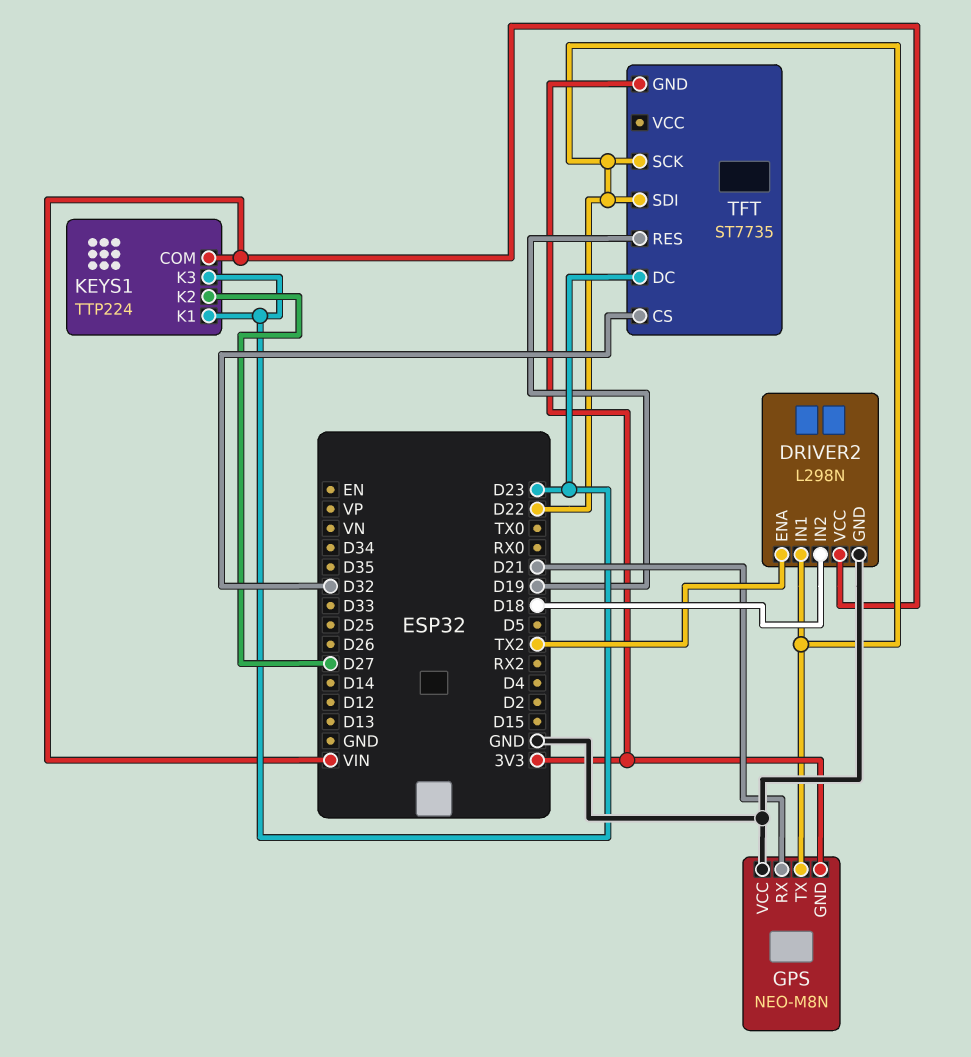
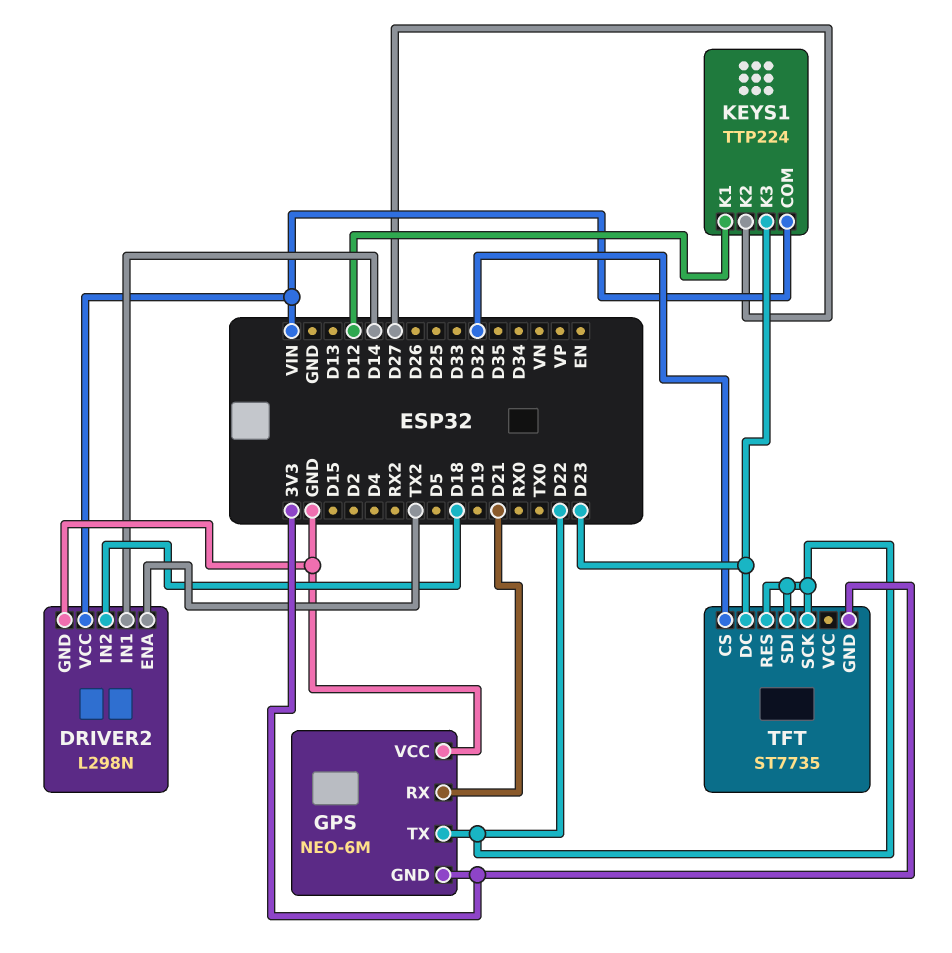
DRIVER2 pin IN1: D22 -> D14
GPS: NEO-M8N -> NEO-6M
KEYS1 pin K1: D23 -> D12
TFT pin RES: D19 -> D22

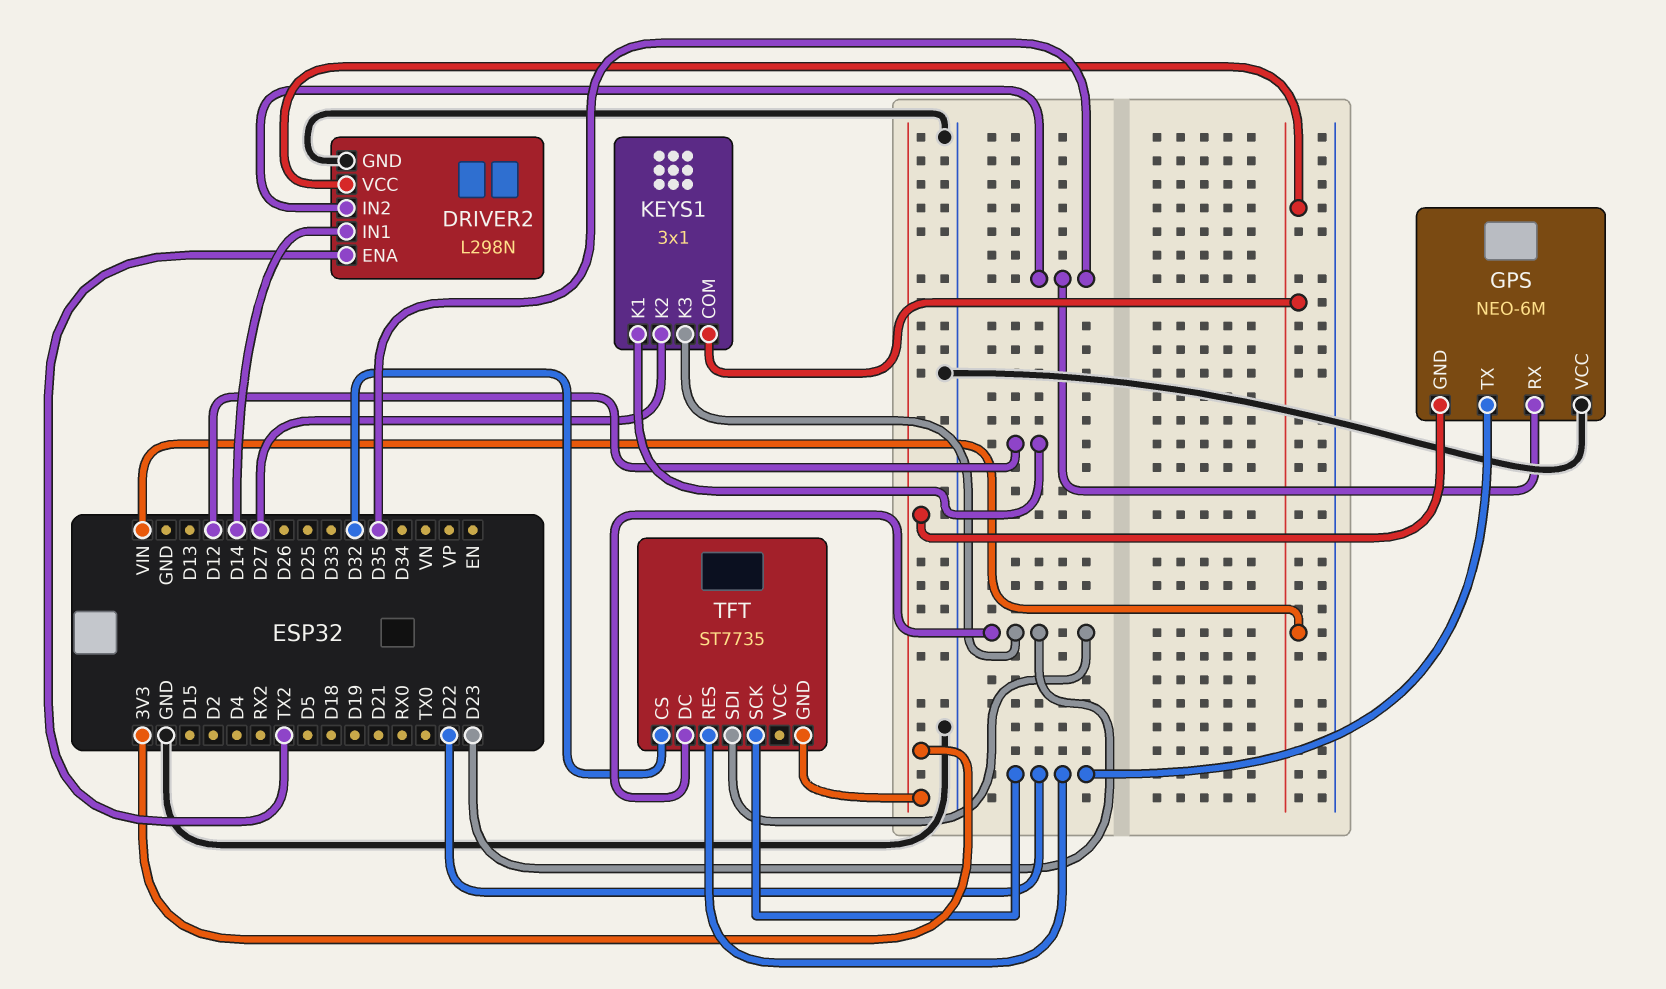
DRIVER2 pin IN2: D18 -> D35
GPS pin RX: D21 -> D35
KEYS1: TTP224 -> 3x1
TFT pin SDI: D22 -> D23

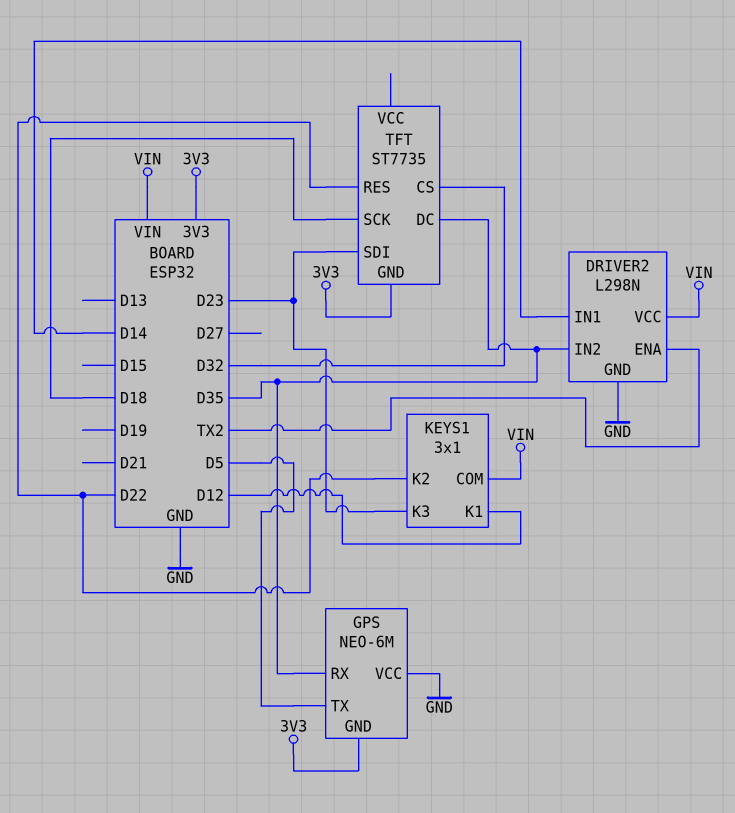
GPS pin TX: D22 -> D5
KEYS1 pin K2: D27 -> D22
TFT pin DC: D23 -> D35
TFT pin SCK: D22 -> D18

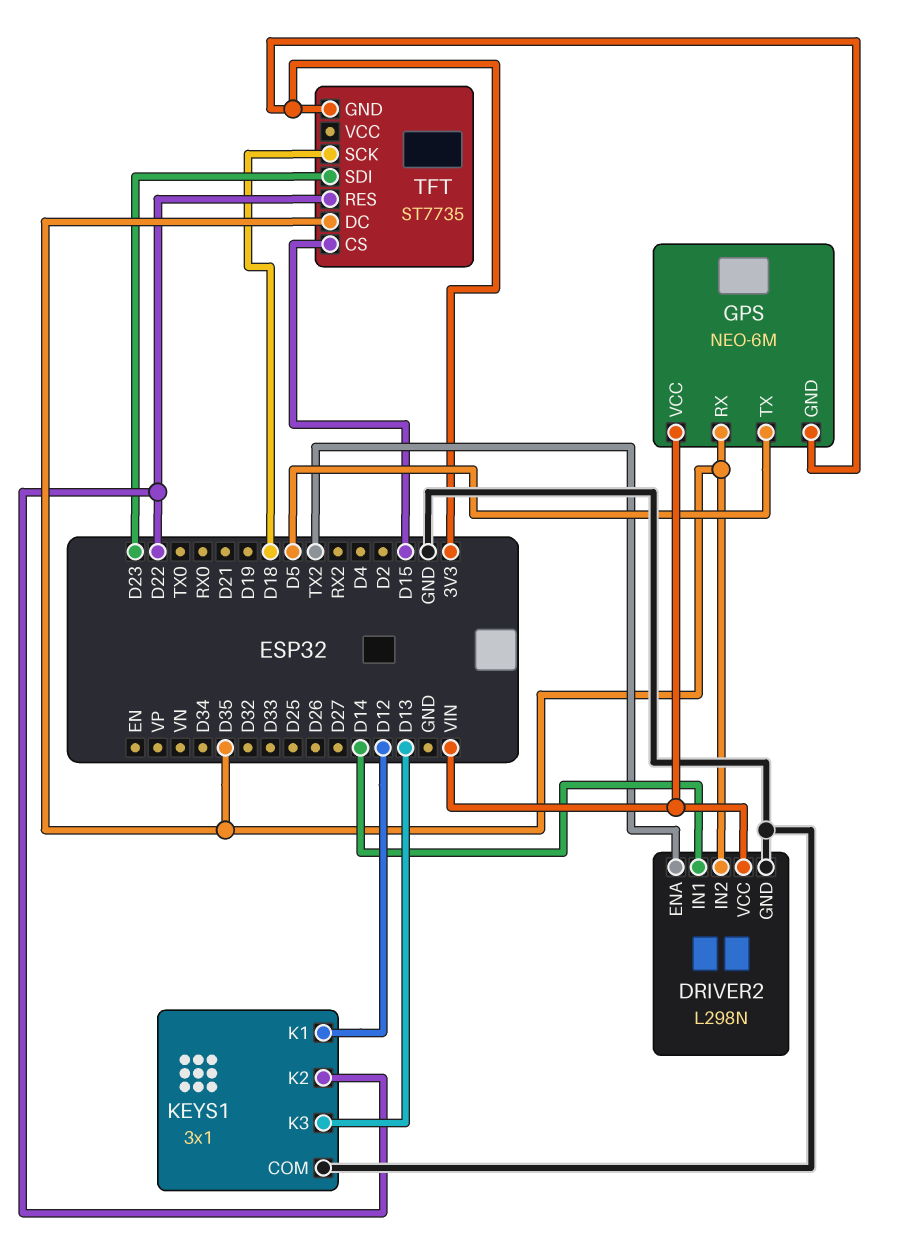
GPS pin VCC: GND -> VIN
KEYS1 pin COM: VIN -> GND
KEYS1 pin K3: D23 -> D13
TFT pin CS: D32 -> D15

